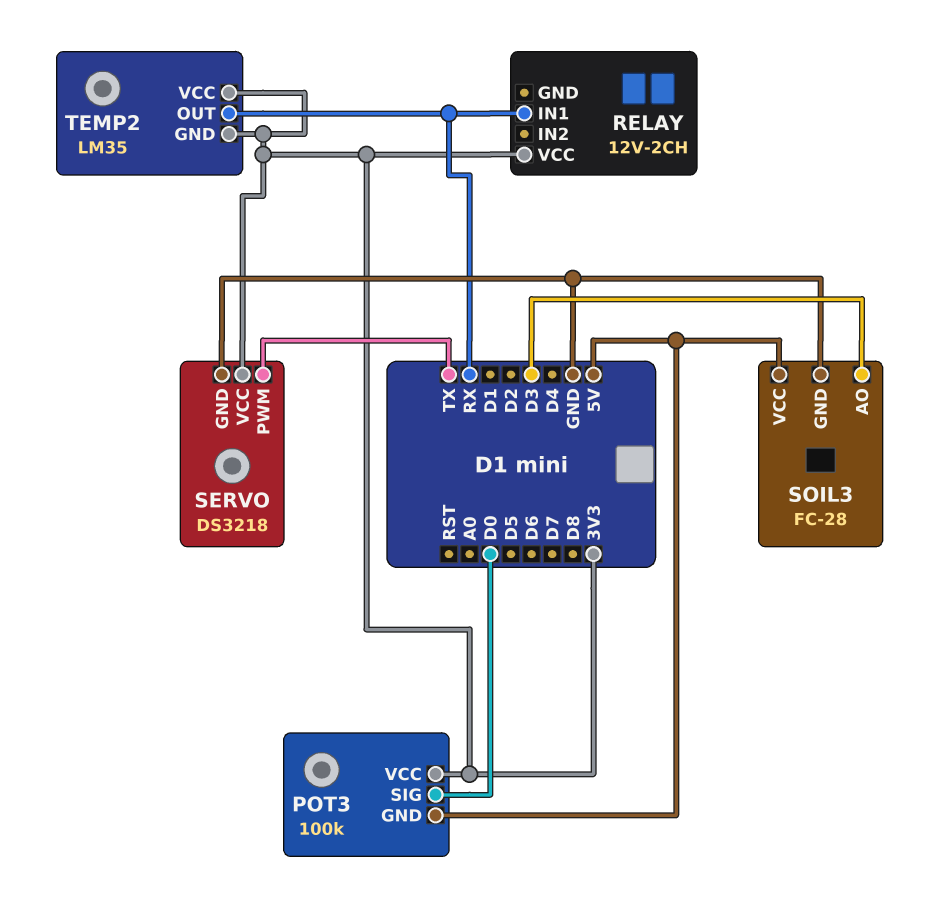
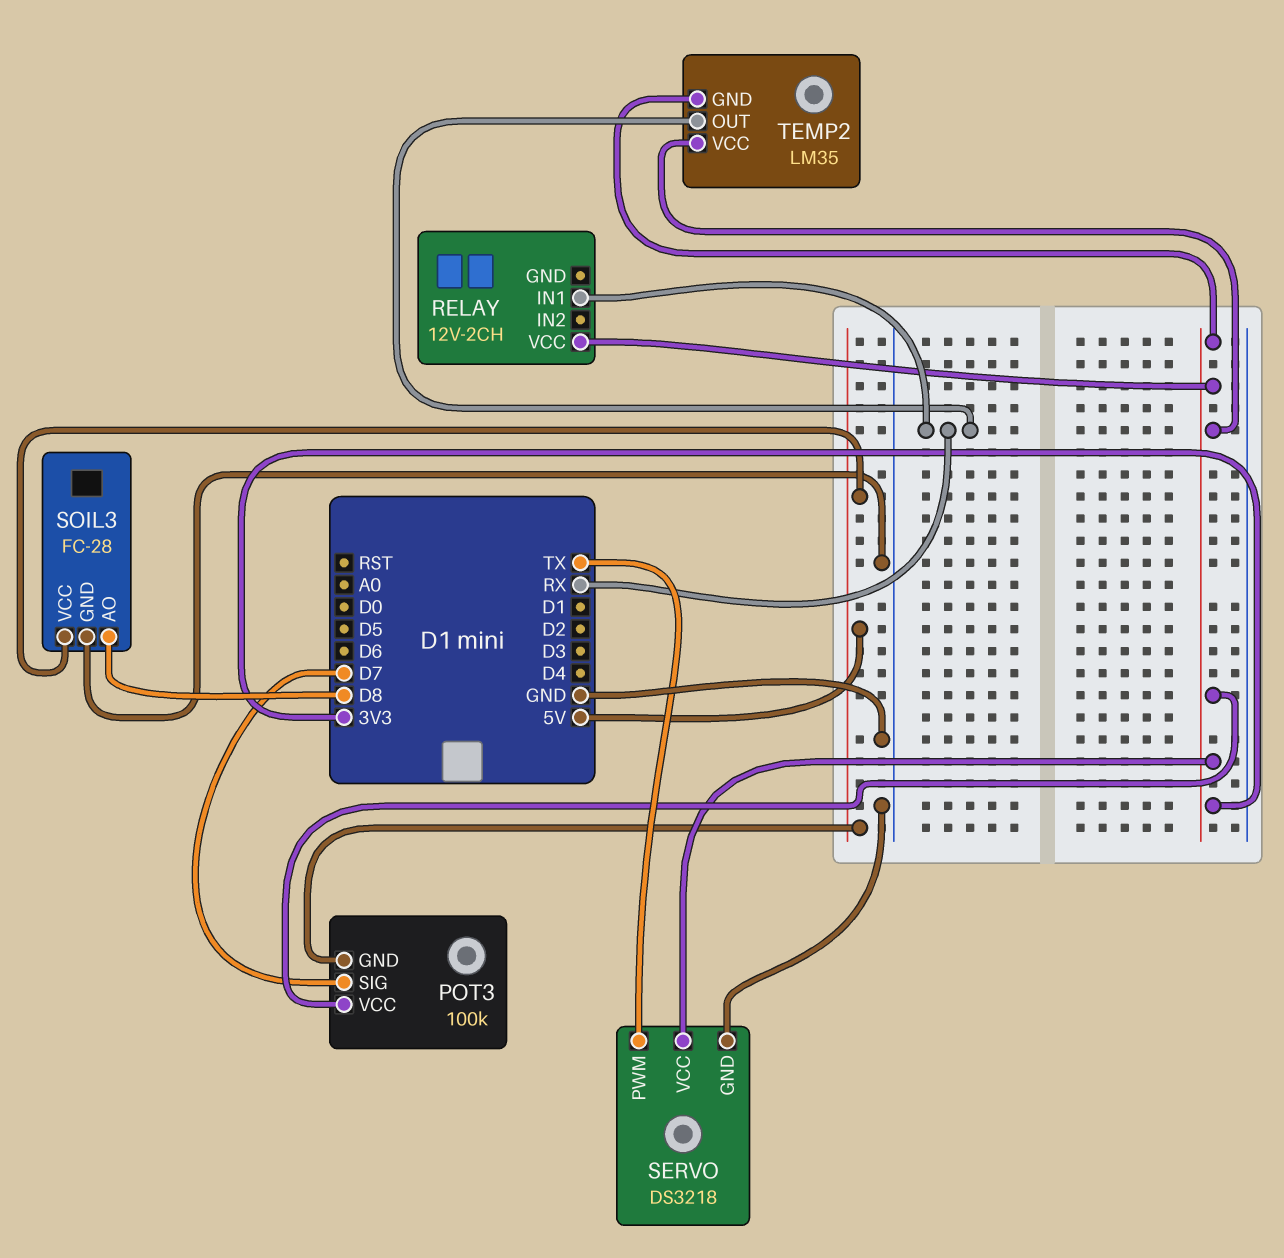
POT3 pin SIG: D0 -> D7
SOIL3 pin AO: D3 -> D8

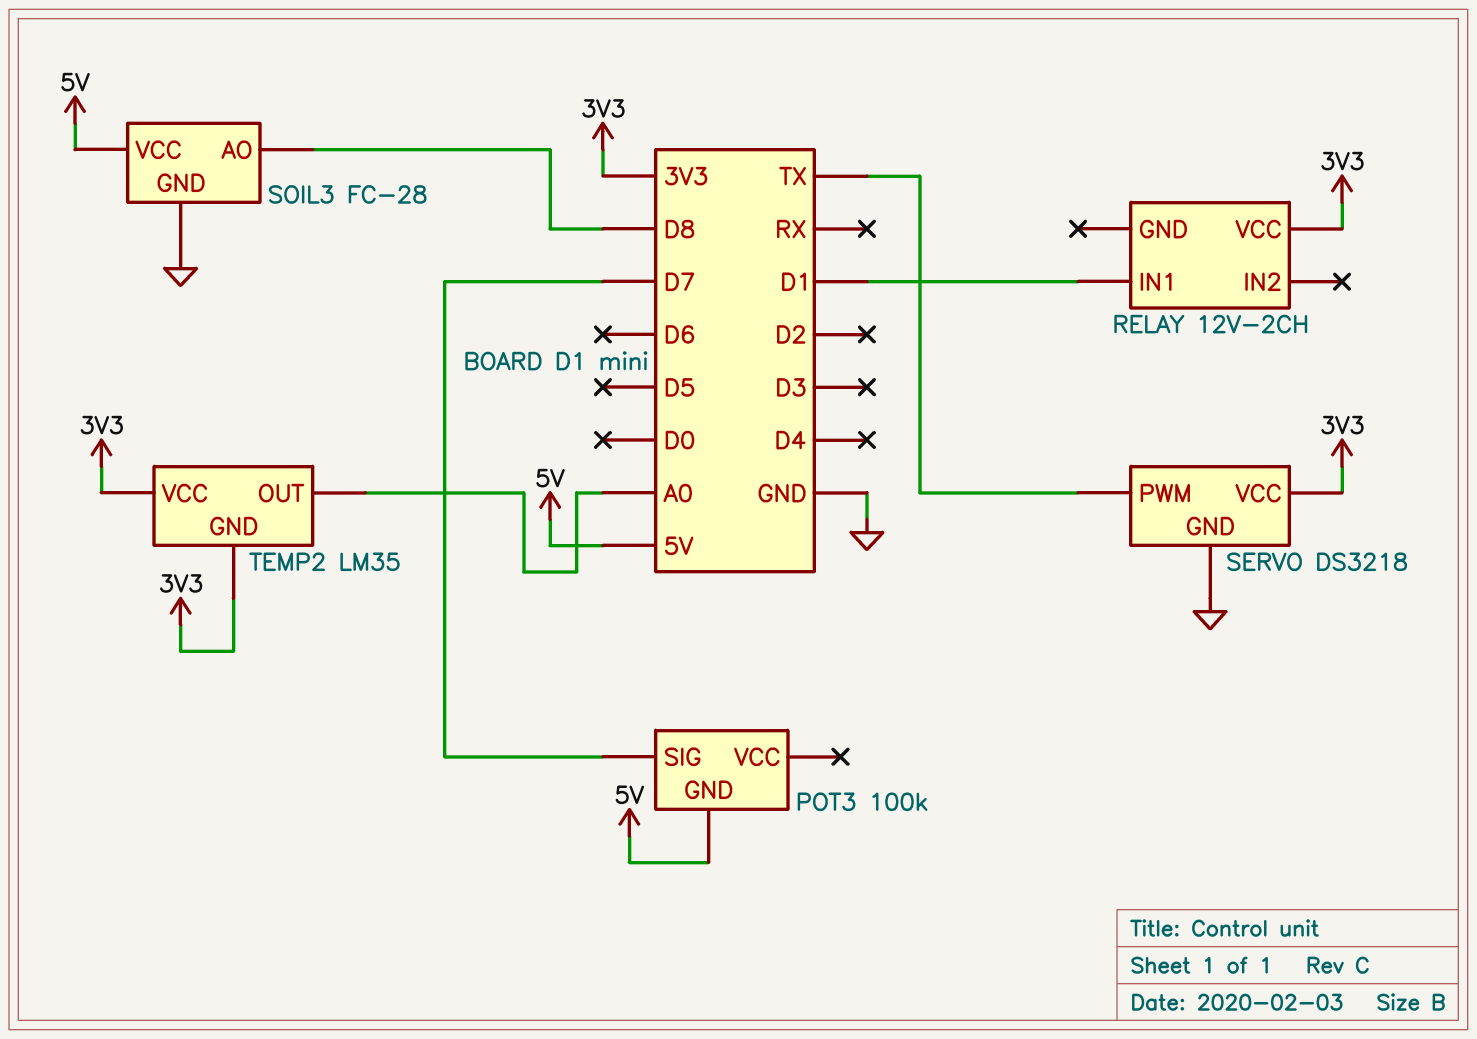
POT3 pin VCC: 3V3 -> none
RELAY pin IN1: RX -> D1
TEMP2 pin OUT: RX -> A0

